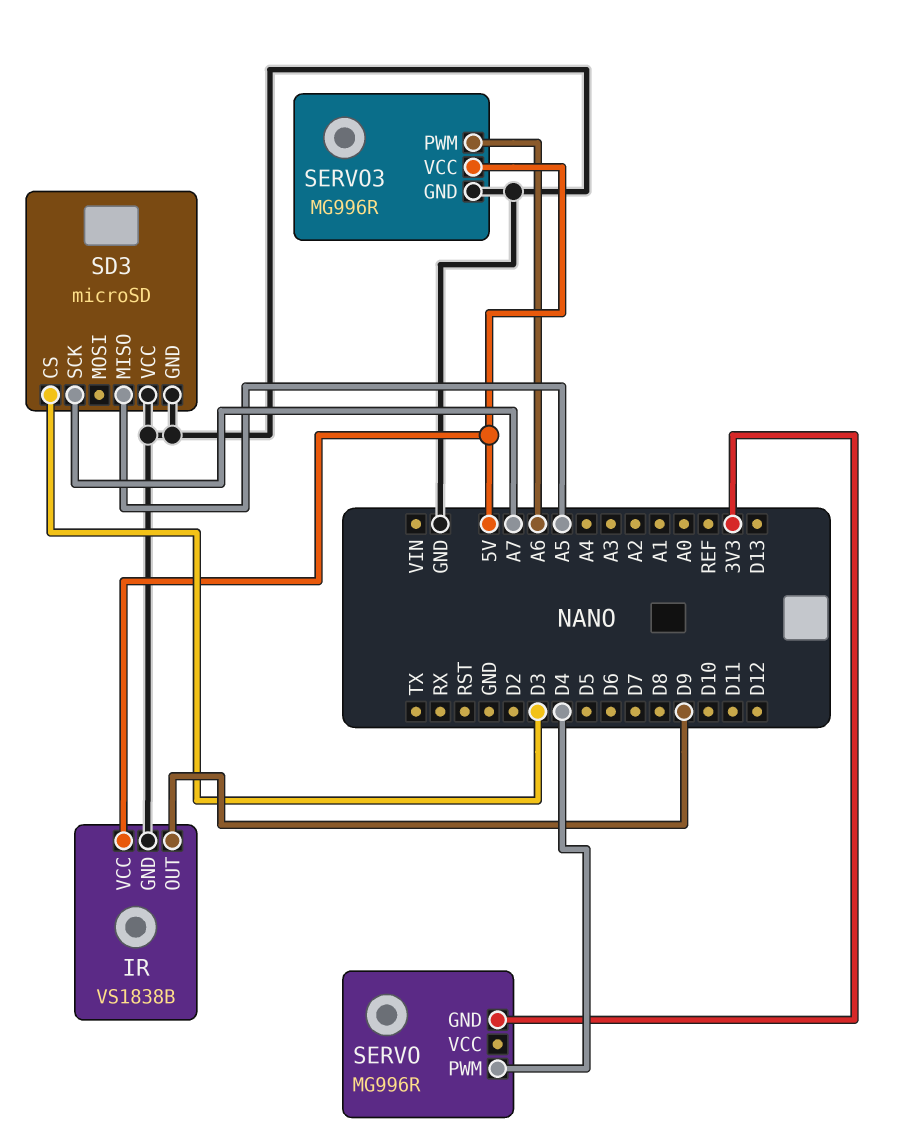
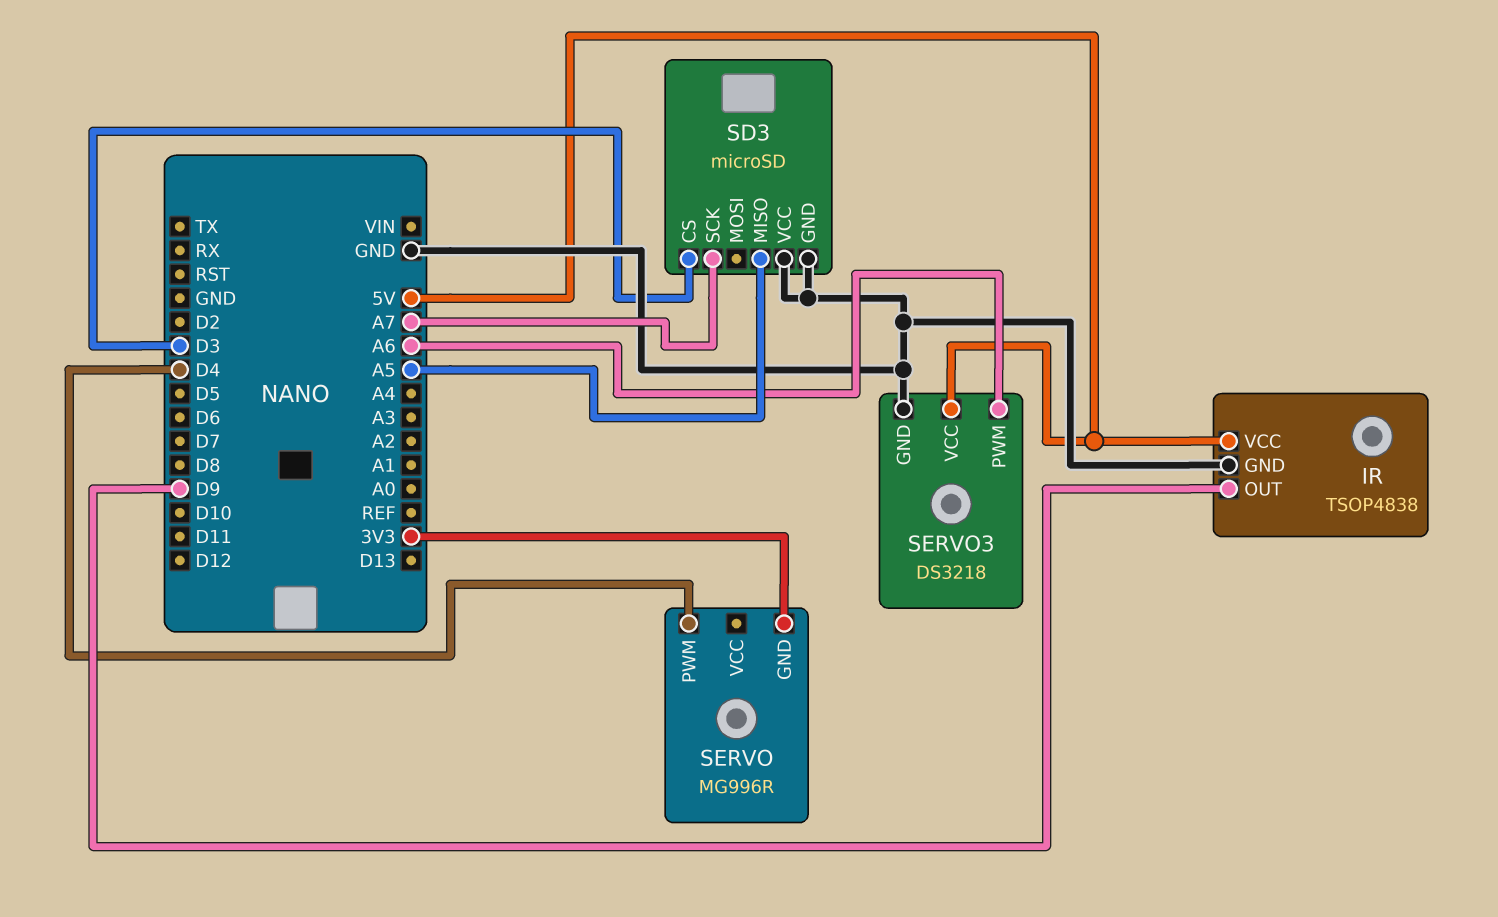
IR: VS1838B -> TSOP4838
SERVO3: MG996R -> DS3218

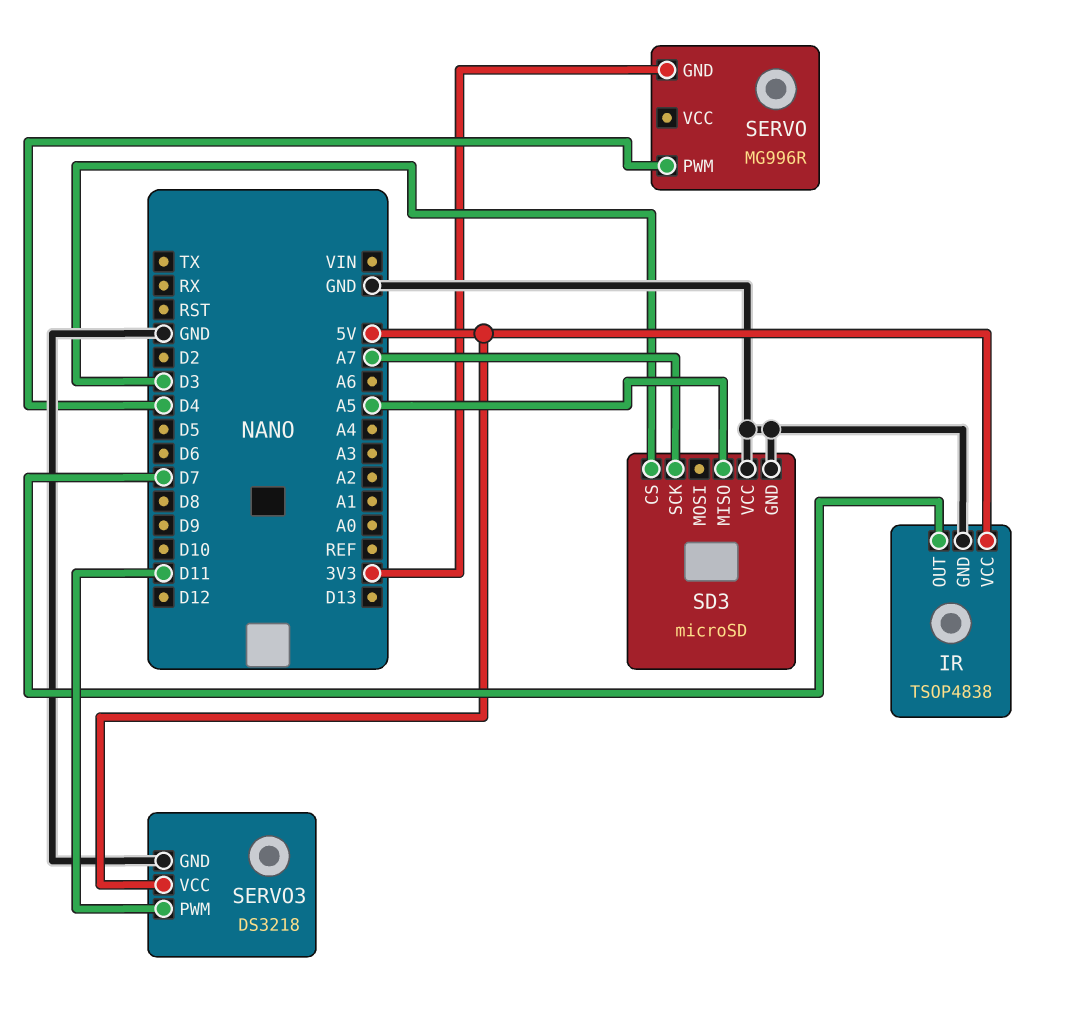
IR pin OUT: D9 -> D7
SERVO3 pin PWM: A6 -> D11

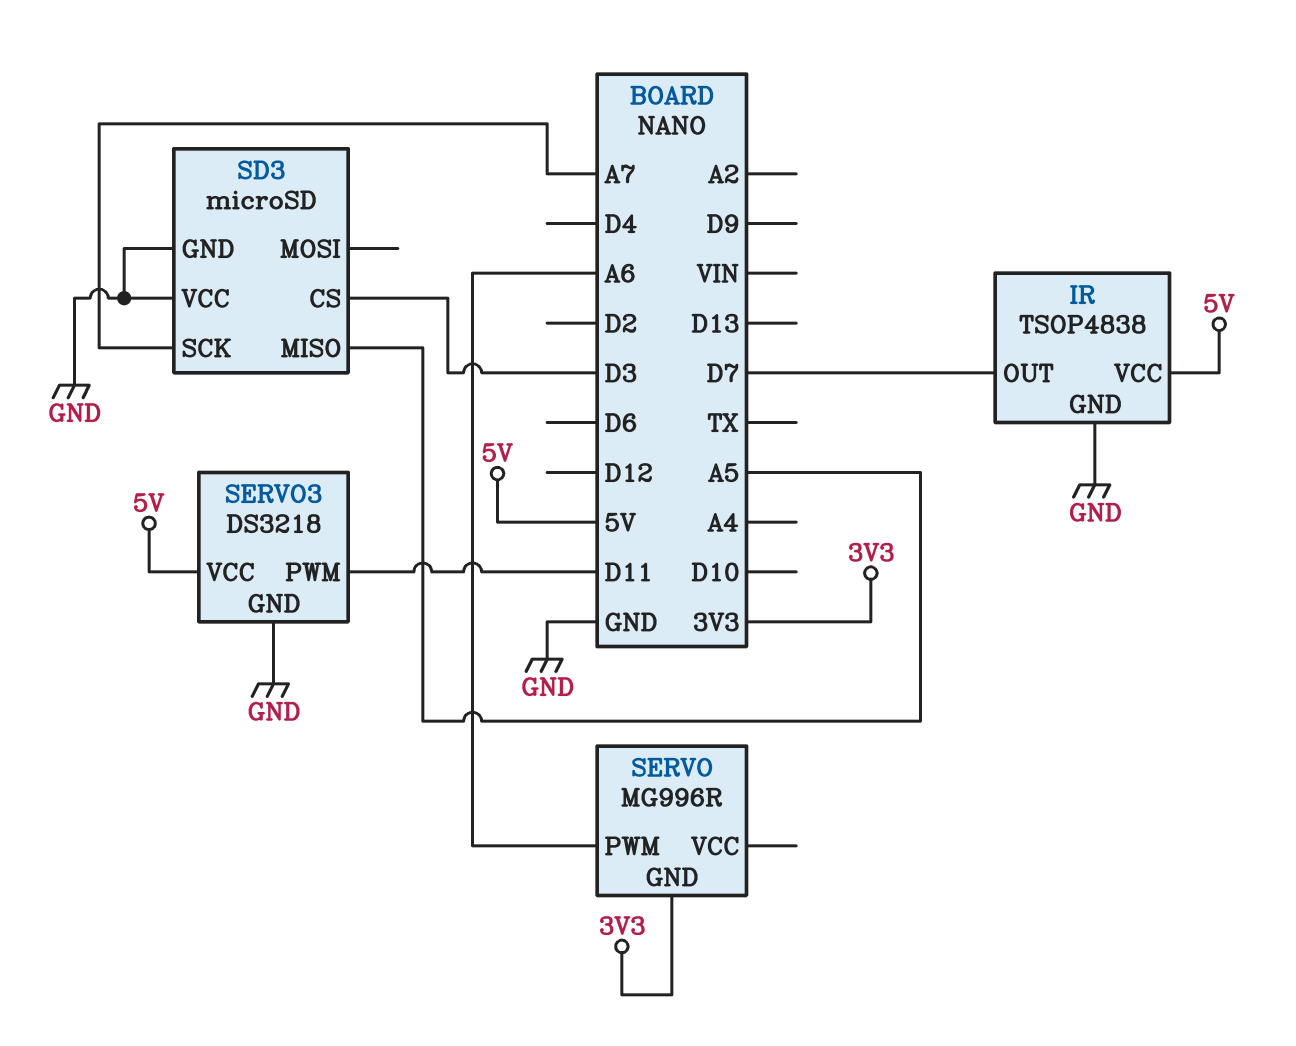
SERVO pin PWM: D4 -> A6

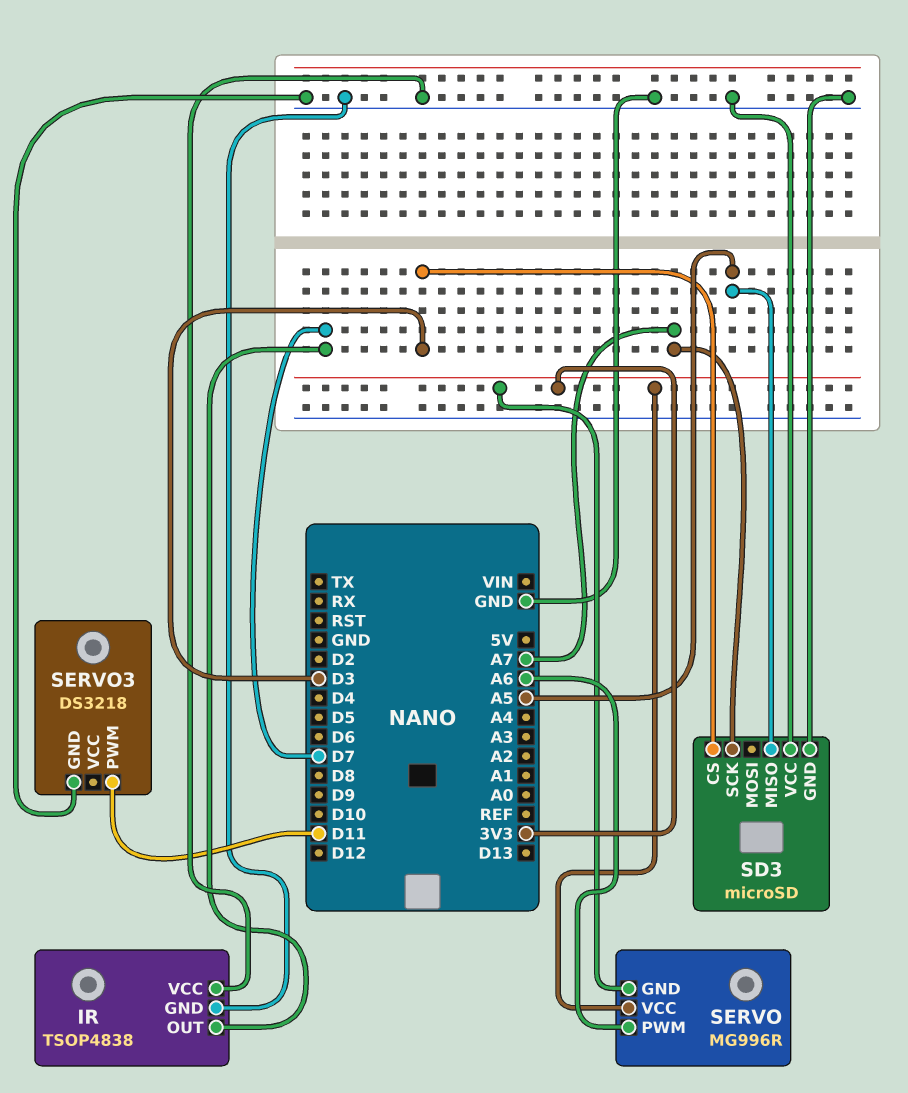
IR pin VCC: 5V -> GND
SERVO pin VCC: none -> 3V3
SERVO3 pin VCC: 5V -> none

